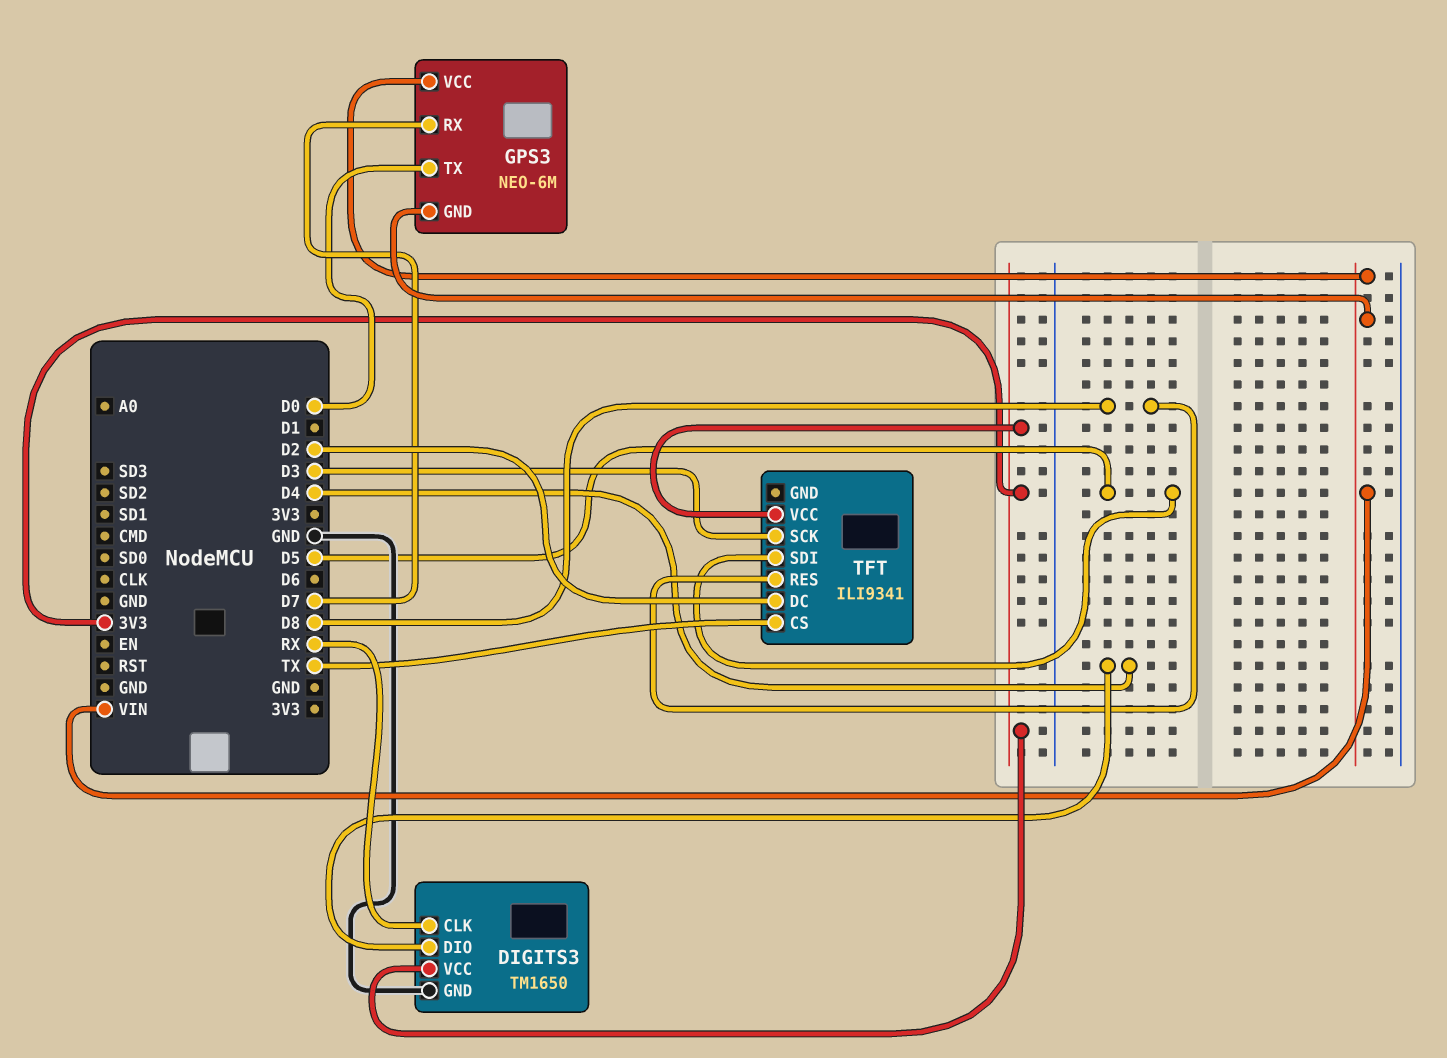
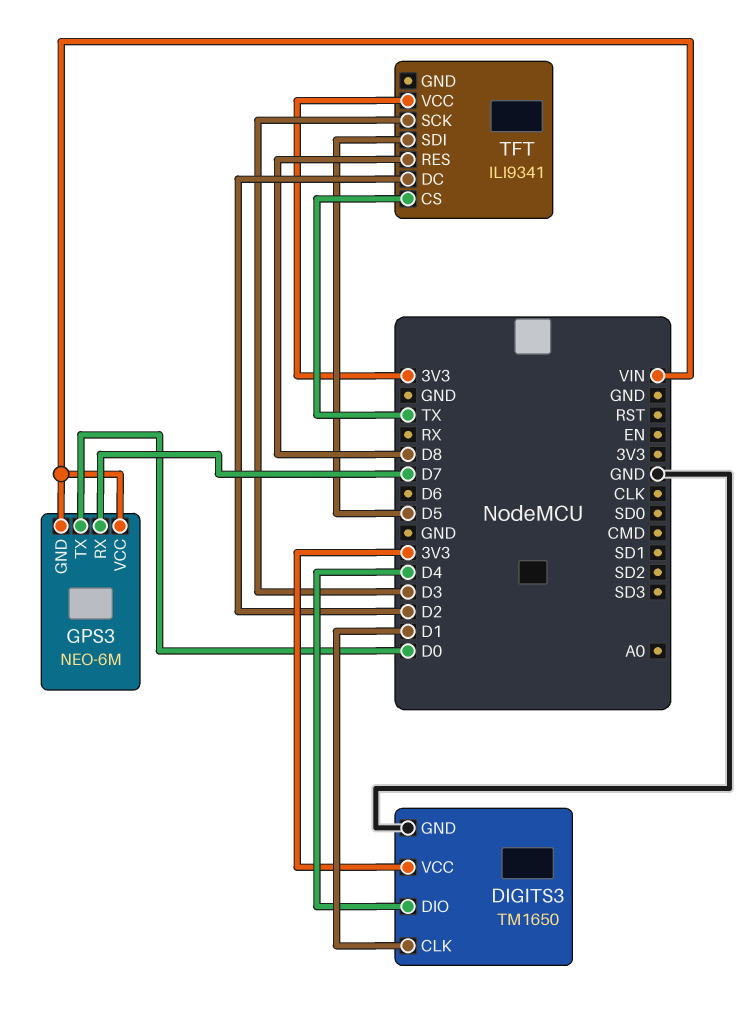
DIGITS3 pin CLK: RX -> D1

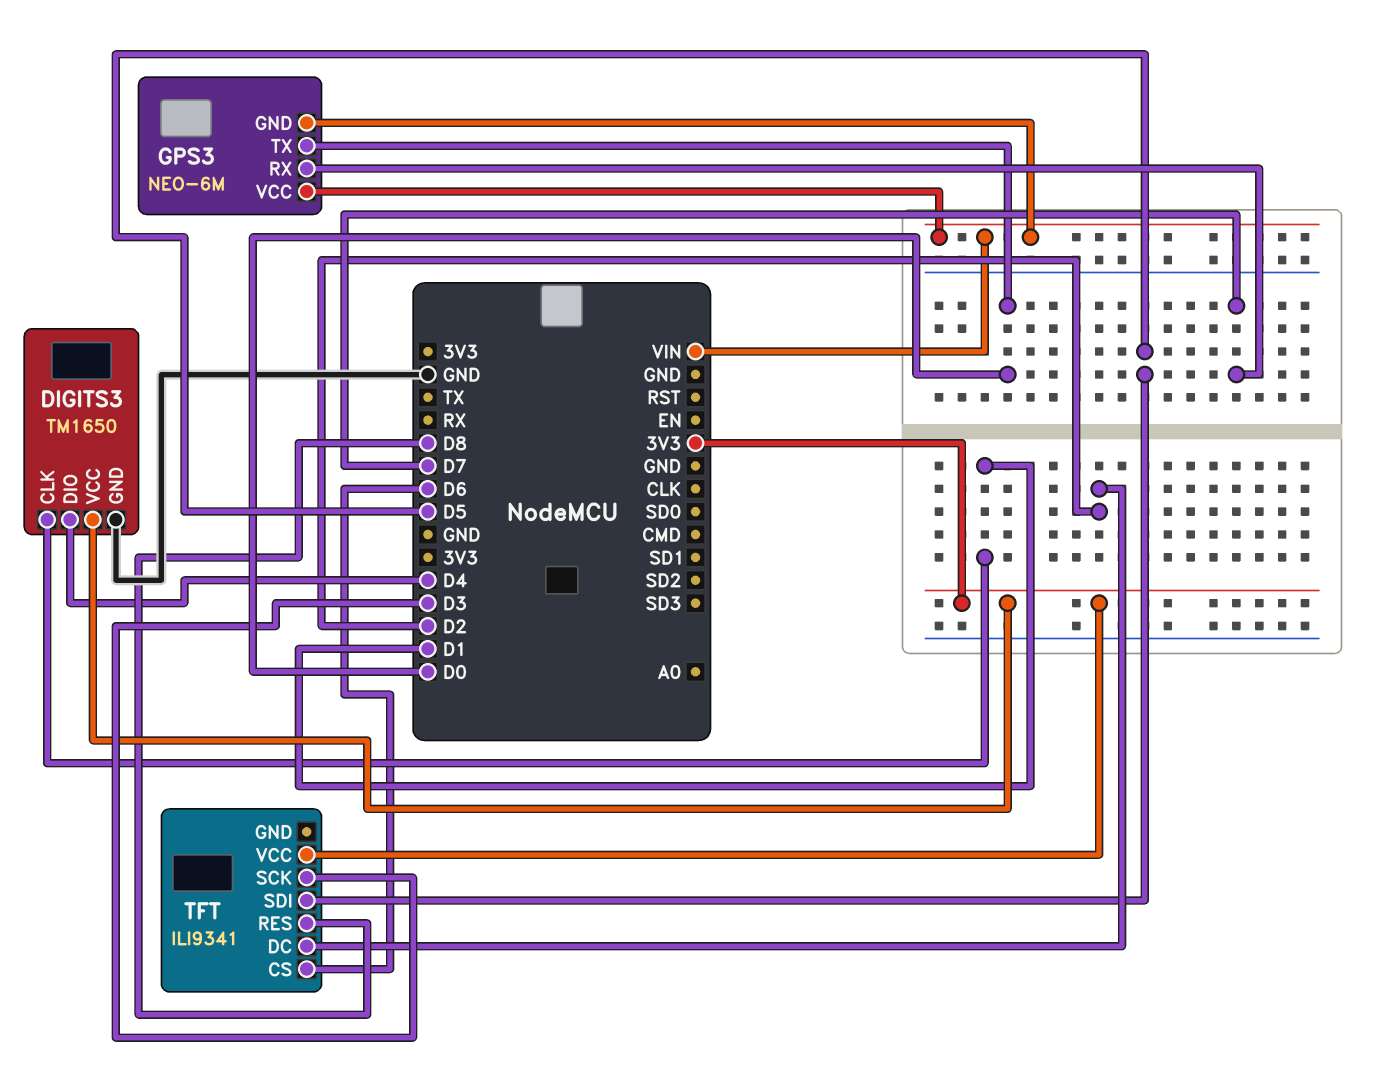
TFT pin CS: TX -> D6

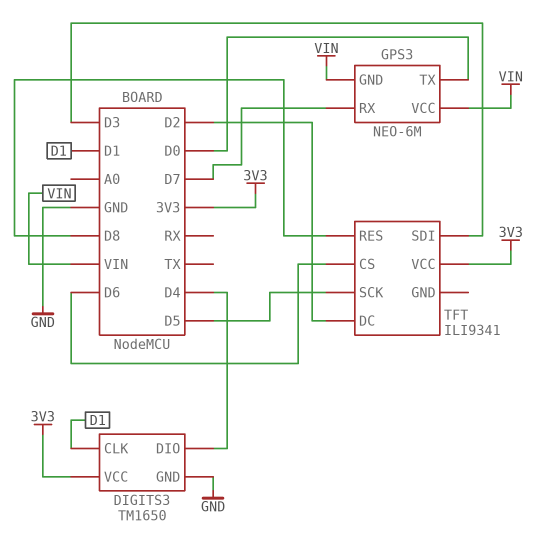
TFT pin SCK: D3 -> D5
TFT pin SDI: D5 -> D3

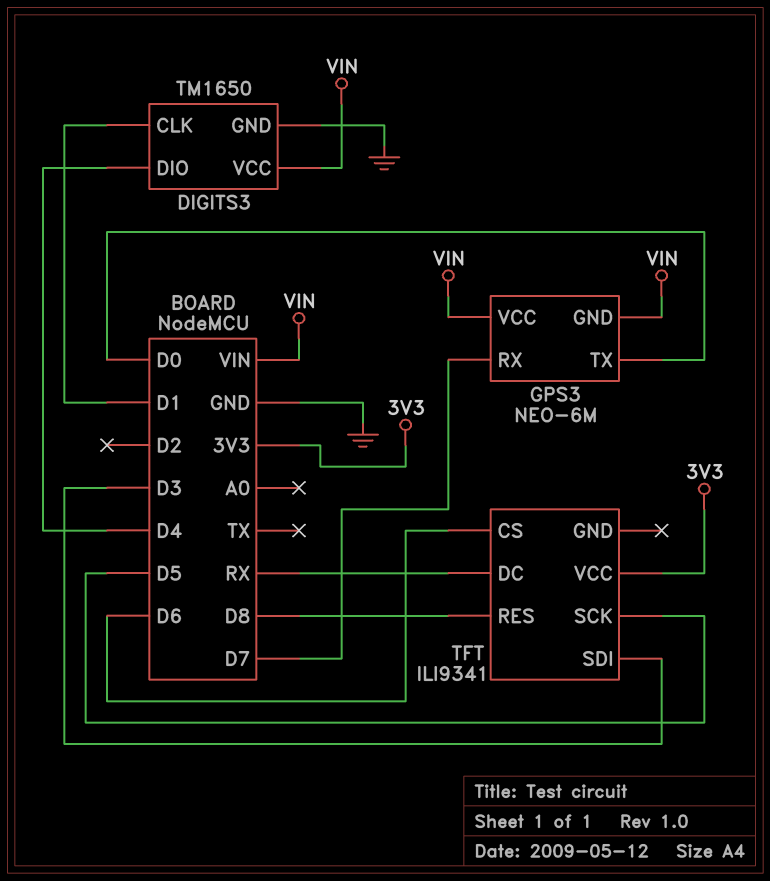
DIGITS3 pin VCC: 3V3 -> VIN
TFT pin DC: D2 -> RX

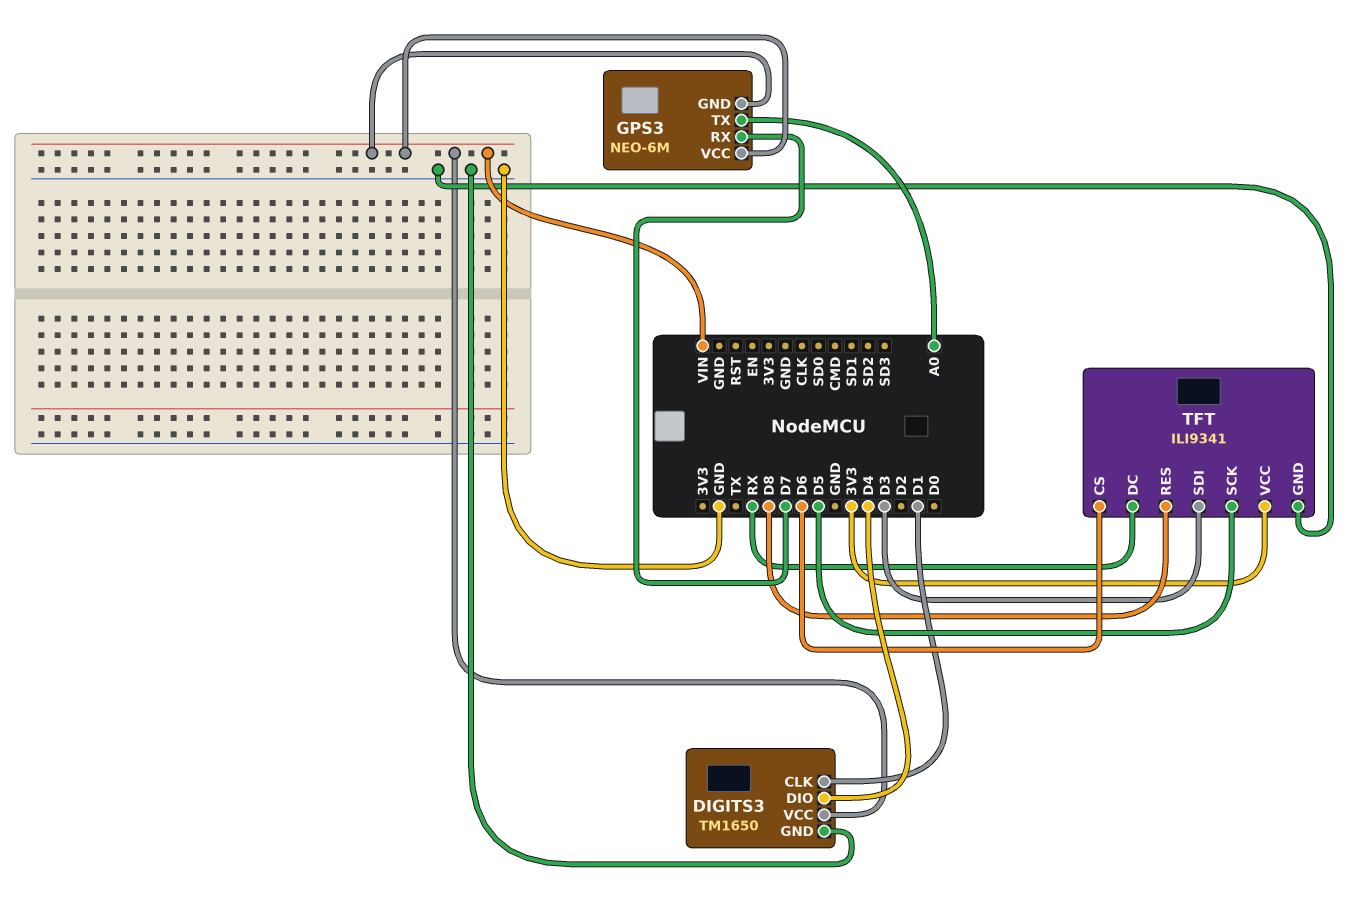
GPS3 pin TX: D0 -> A0
TFT pin GND: none -> GND

